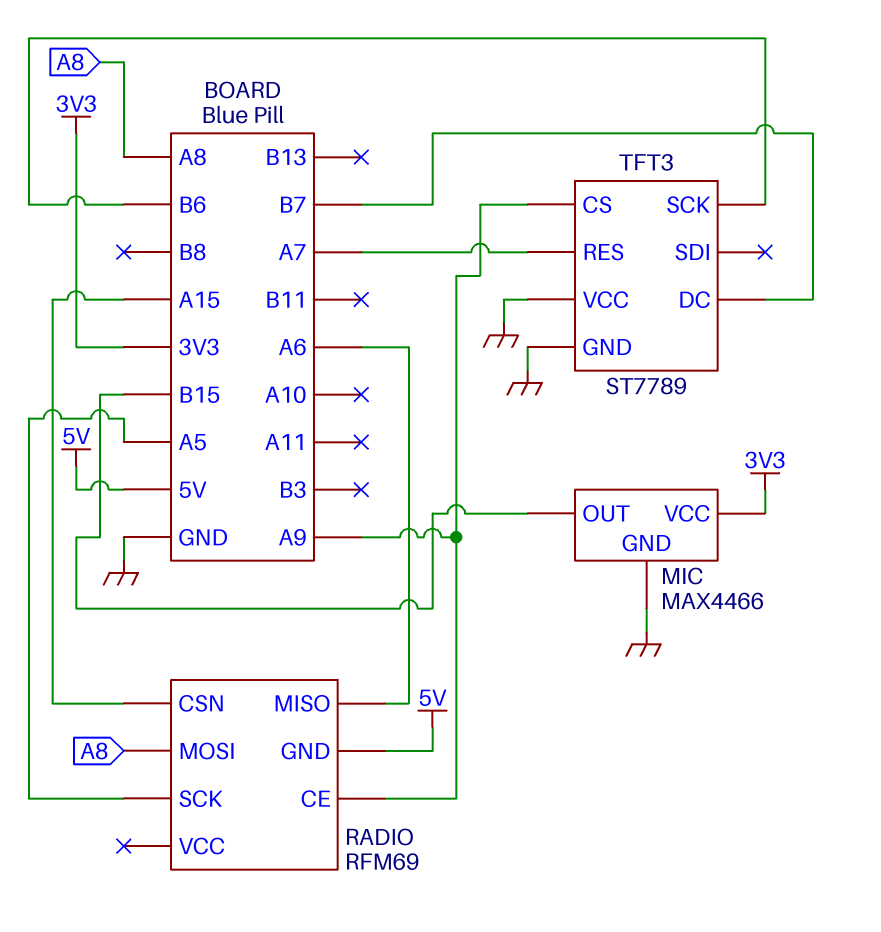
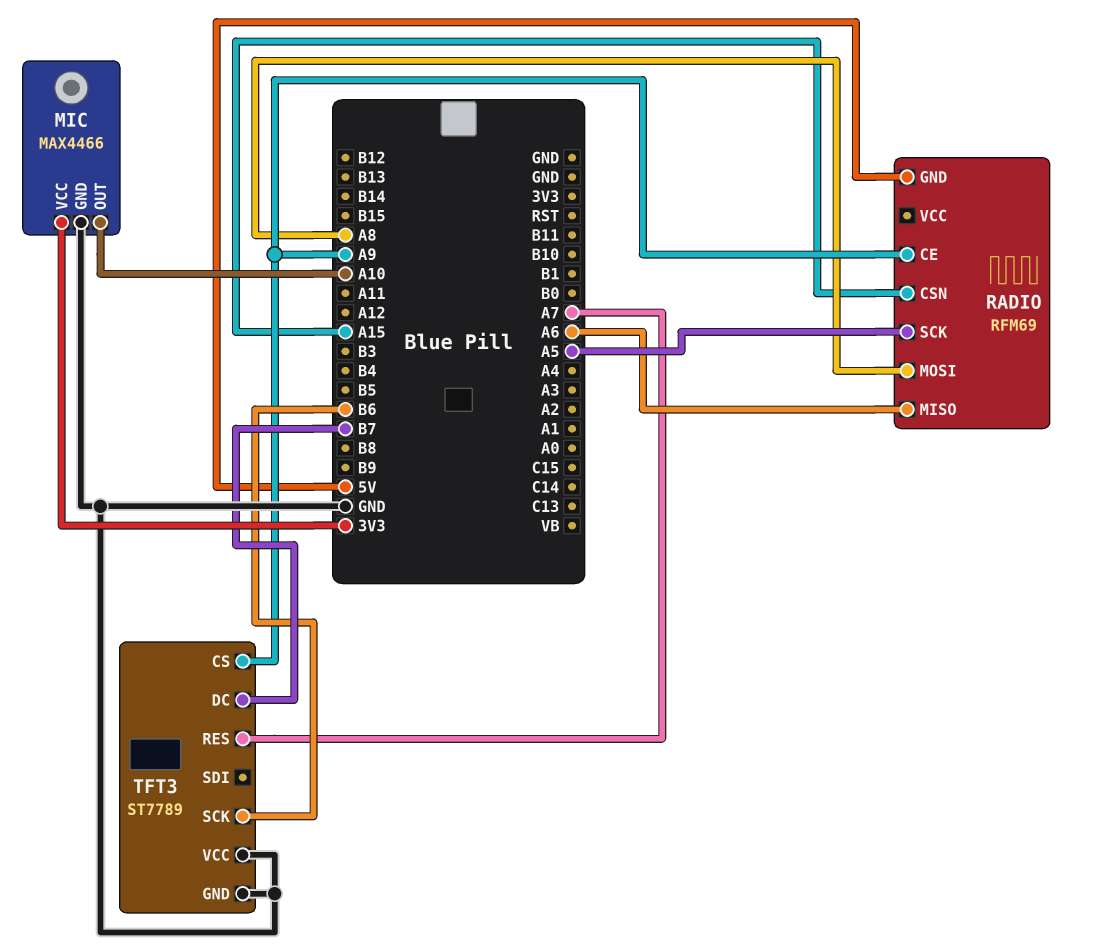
MIC pin OUT: B15 -> A10

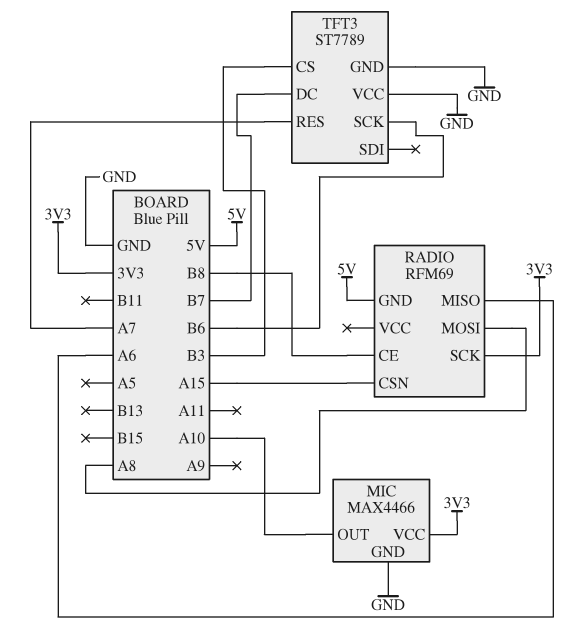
RADIO pin CE: A9 -> B8
RADIO pin SCK: A5 -> 3V3
TFT3 pin CS: A9 -> B3

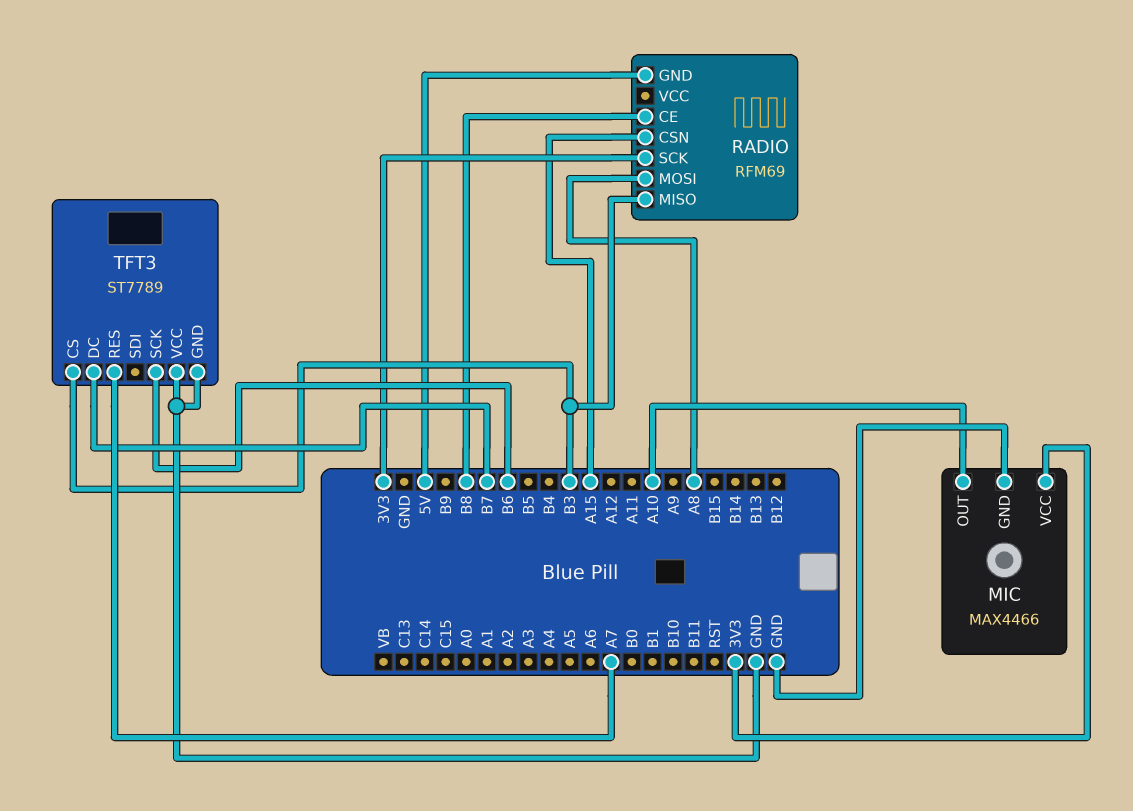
RADIO pin MISO: A6 -> B3

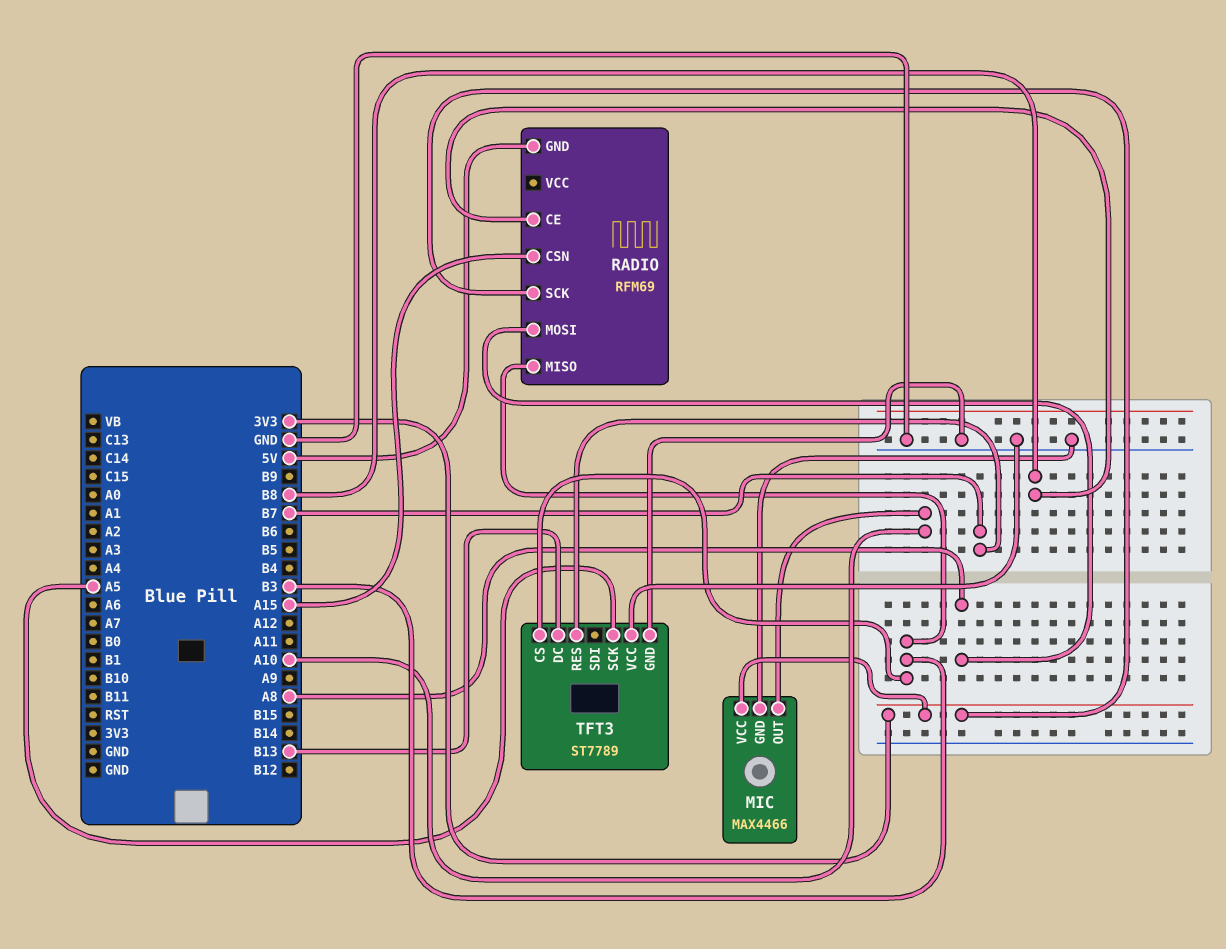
TFT3 pin DC: B7 -> B13
TFT3 pin RES: A7 -> B7
TFT3 pin SCK: B6 -> A5

